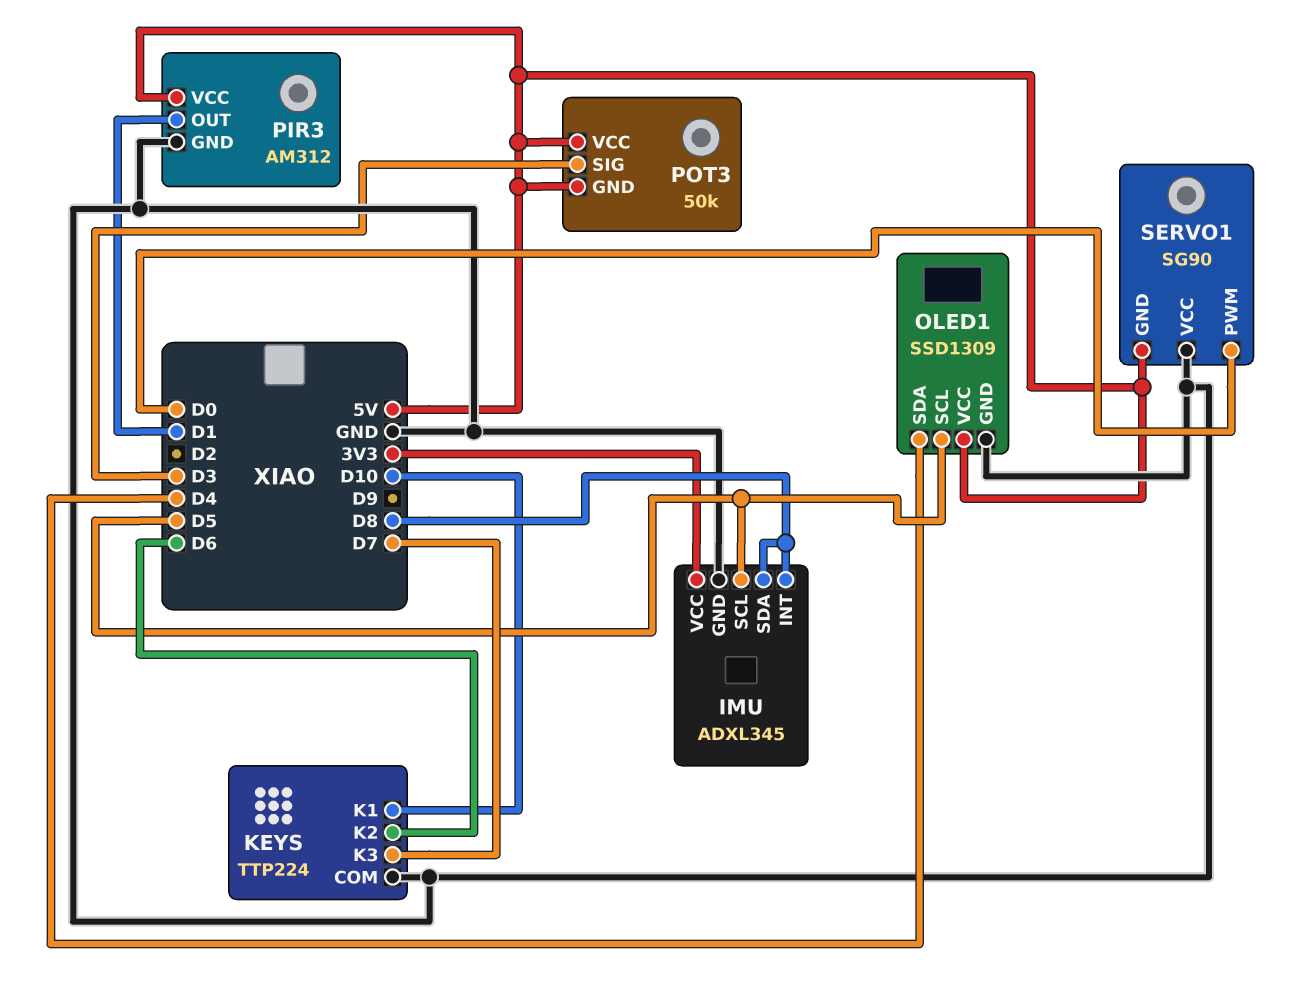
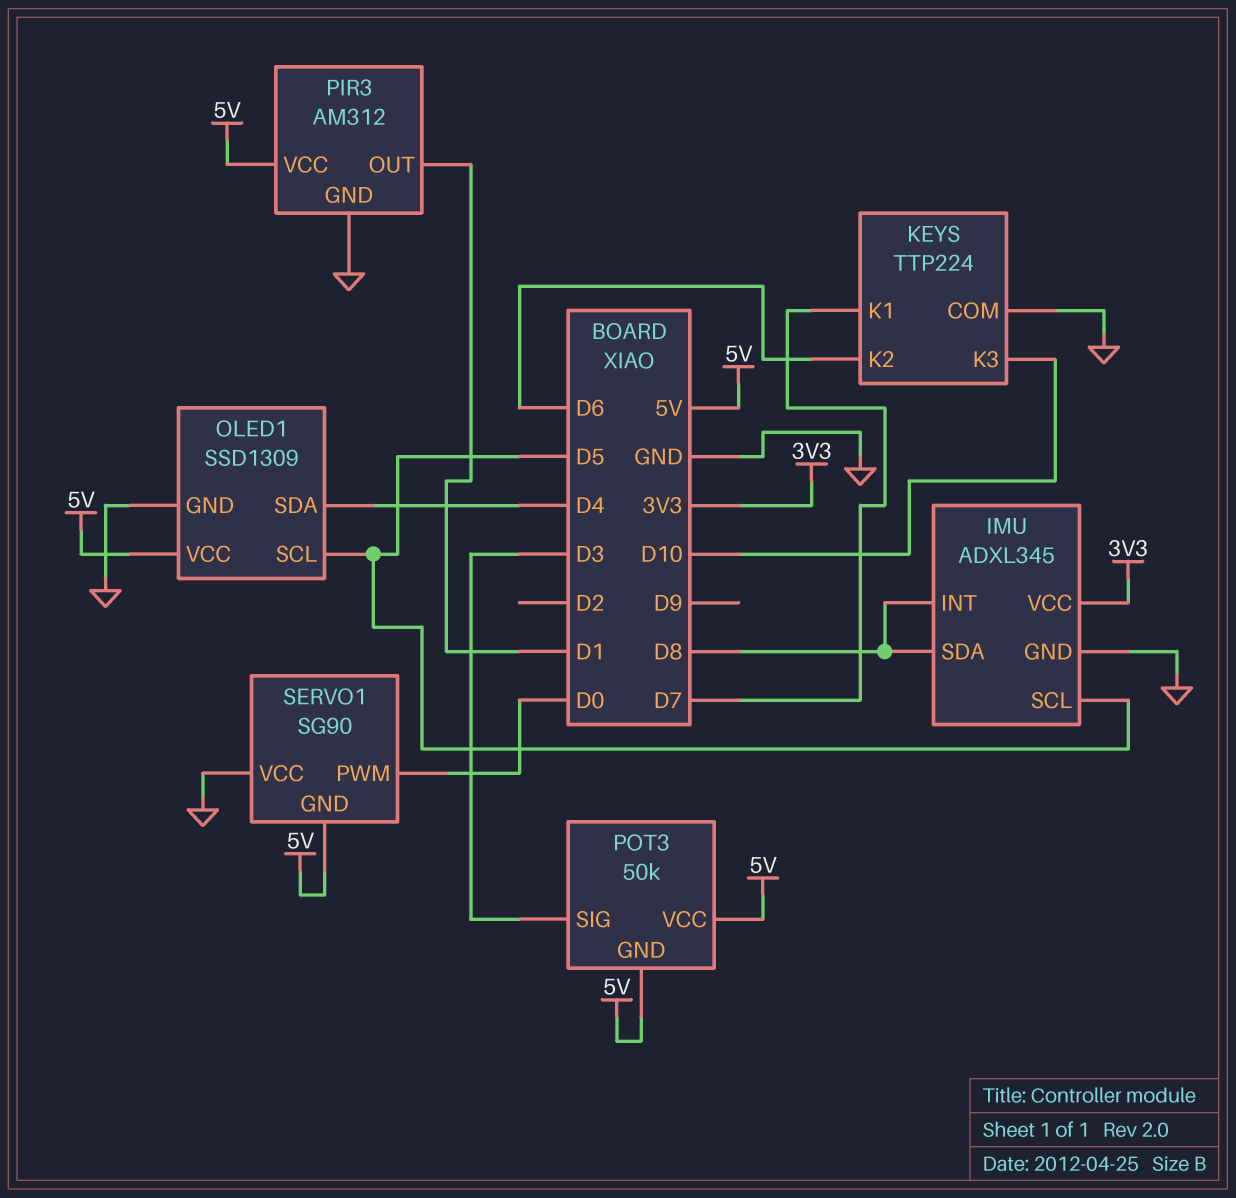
KEYS pin K1: D10 -> D7
KEYS pin K3: D7 -> D10

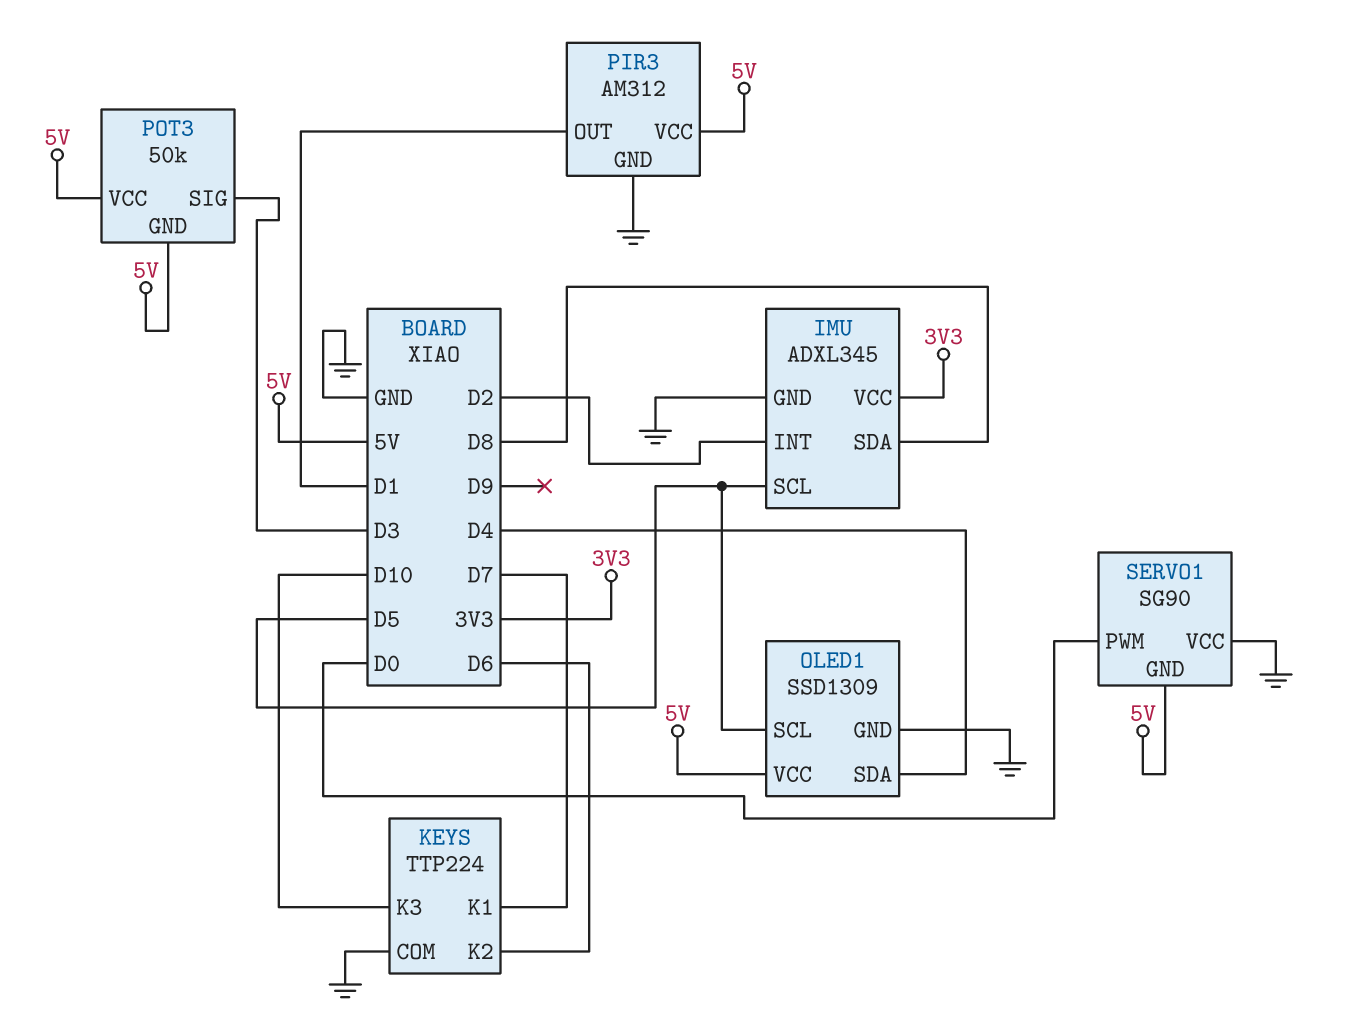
IMU pin INT: D8 -> D2

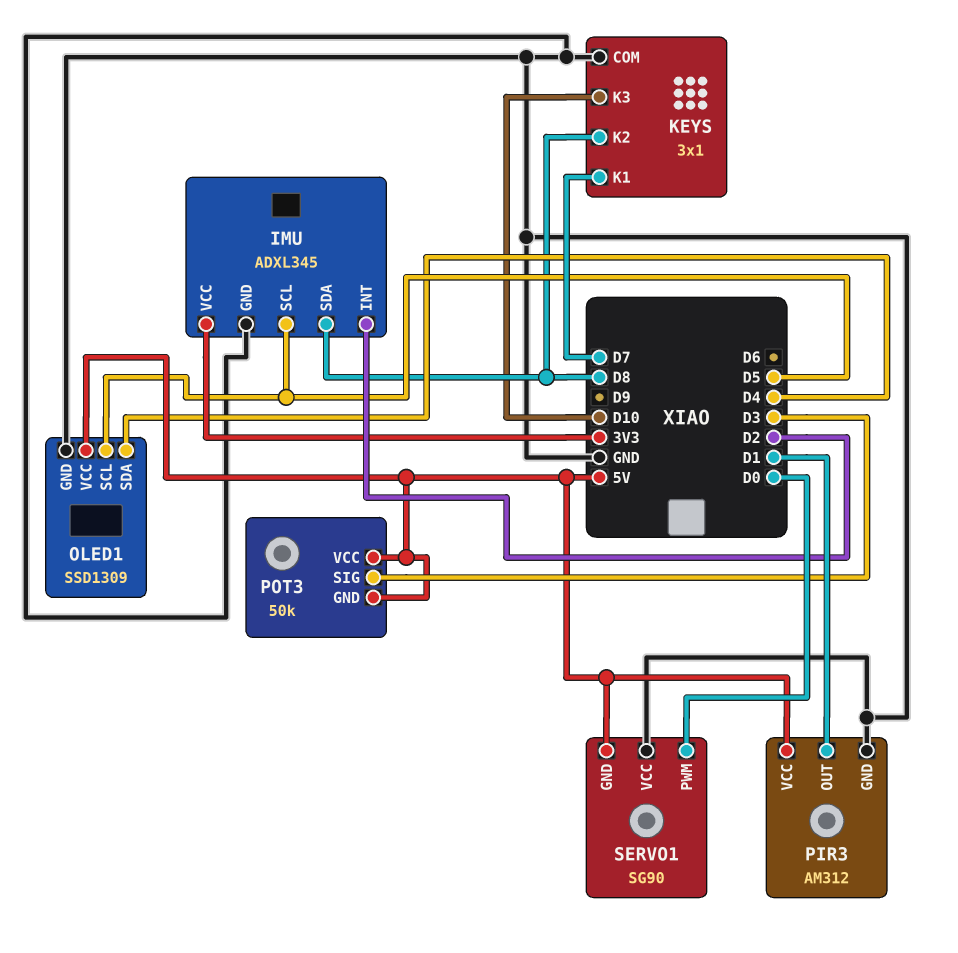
KEYS: TTP224 -> 3x1
KEYS pin K2: D6 -> D8

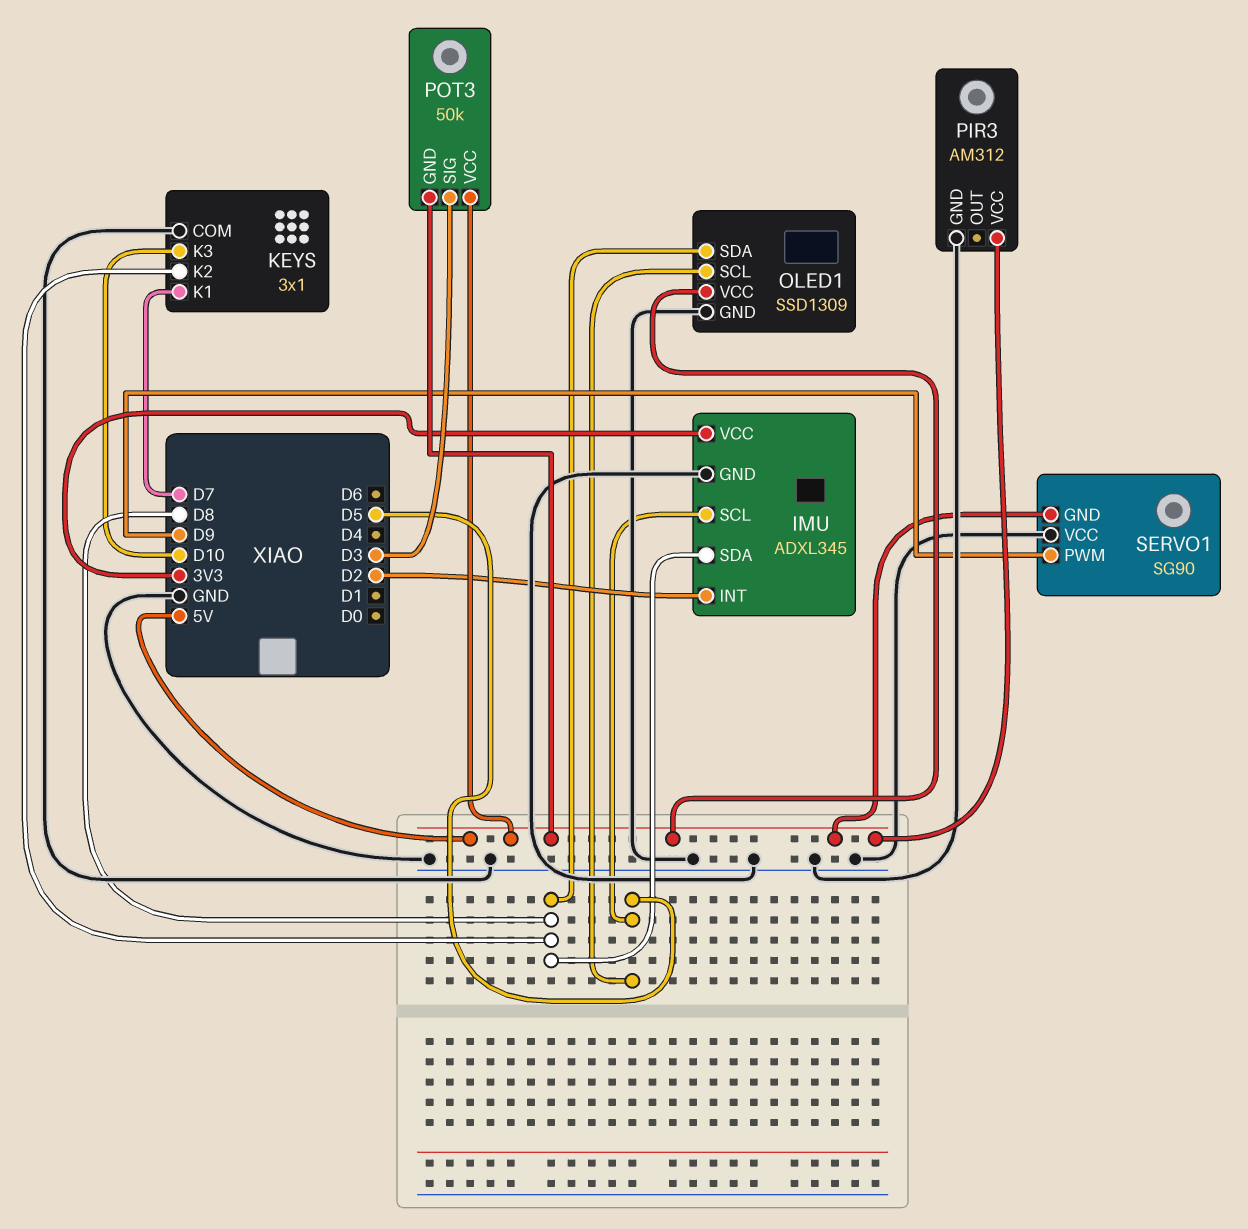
OLED1 pin SDA: D4 -> D8
PIR3 pin OUT: D1 -> none
SERVO1 pin PWM: D0 -> D9

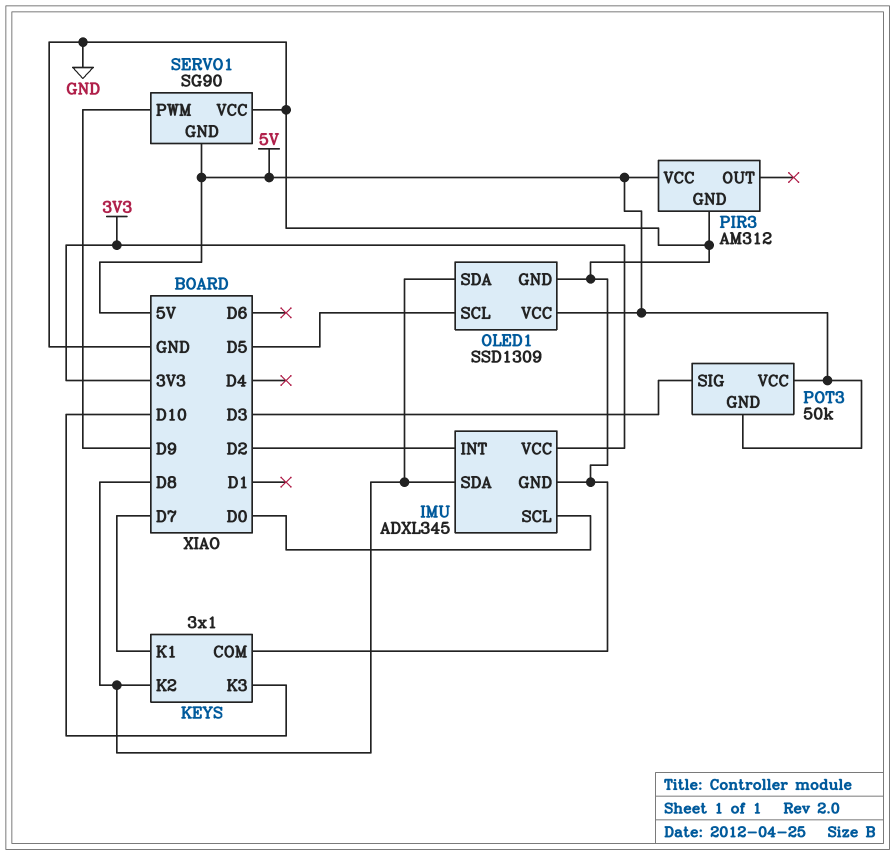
IMU pin SCL: D5 -> D0

